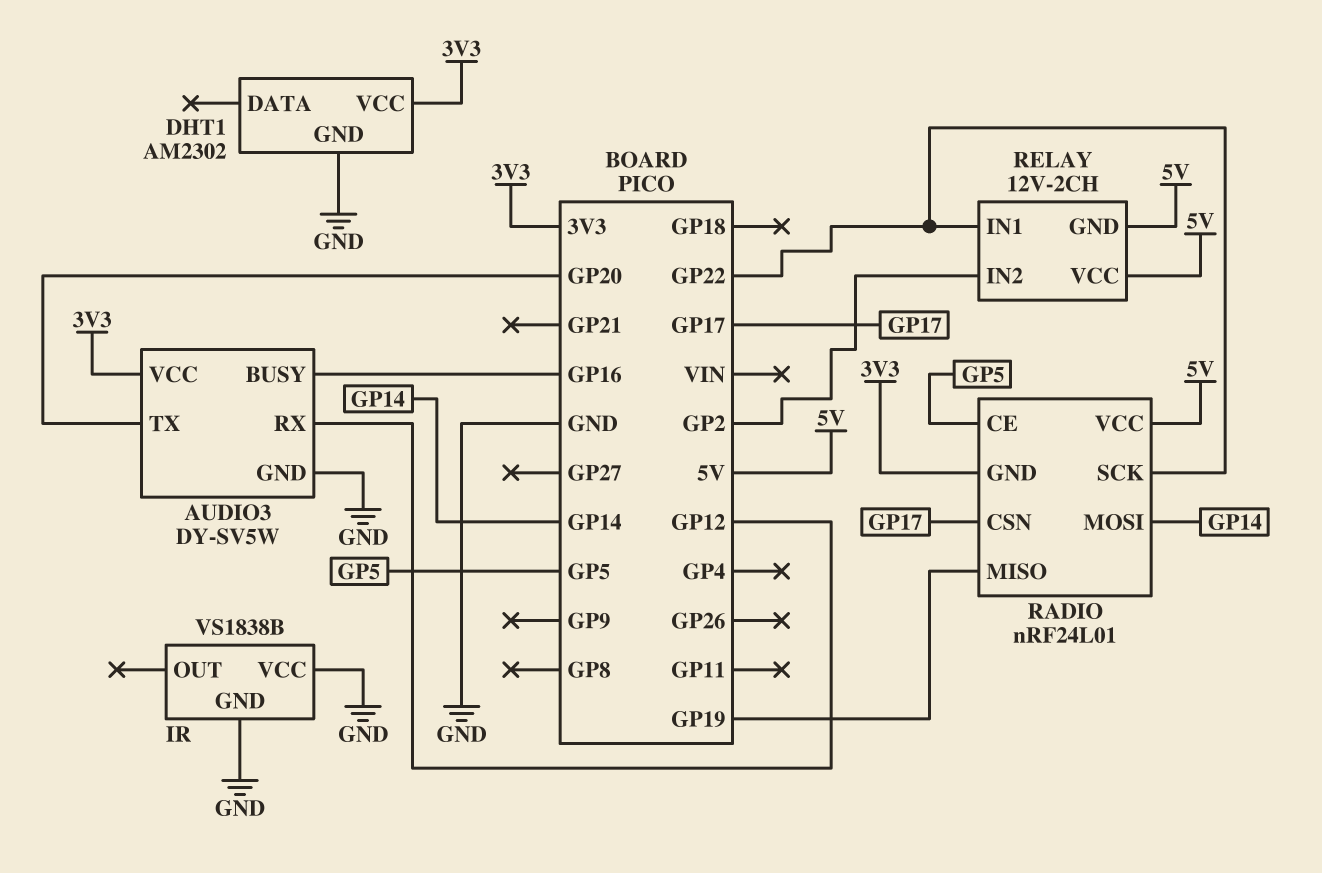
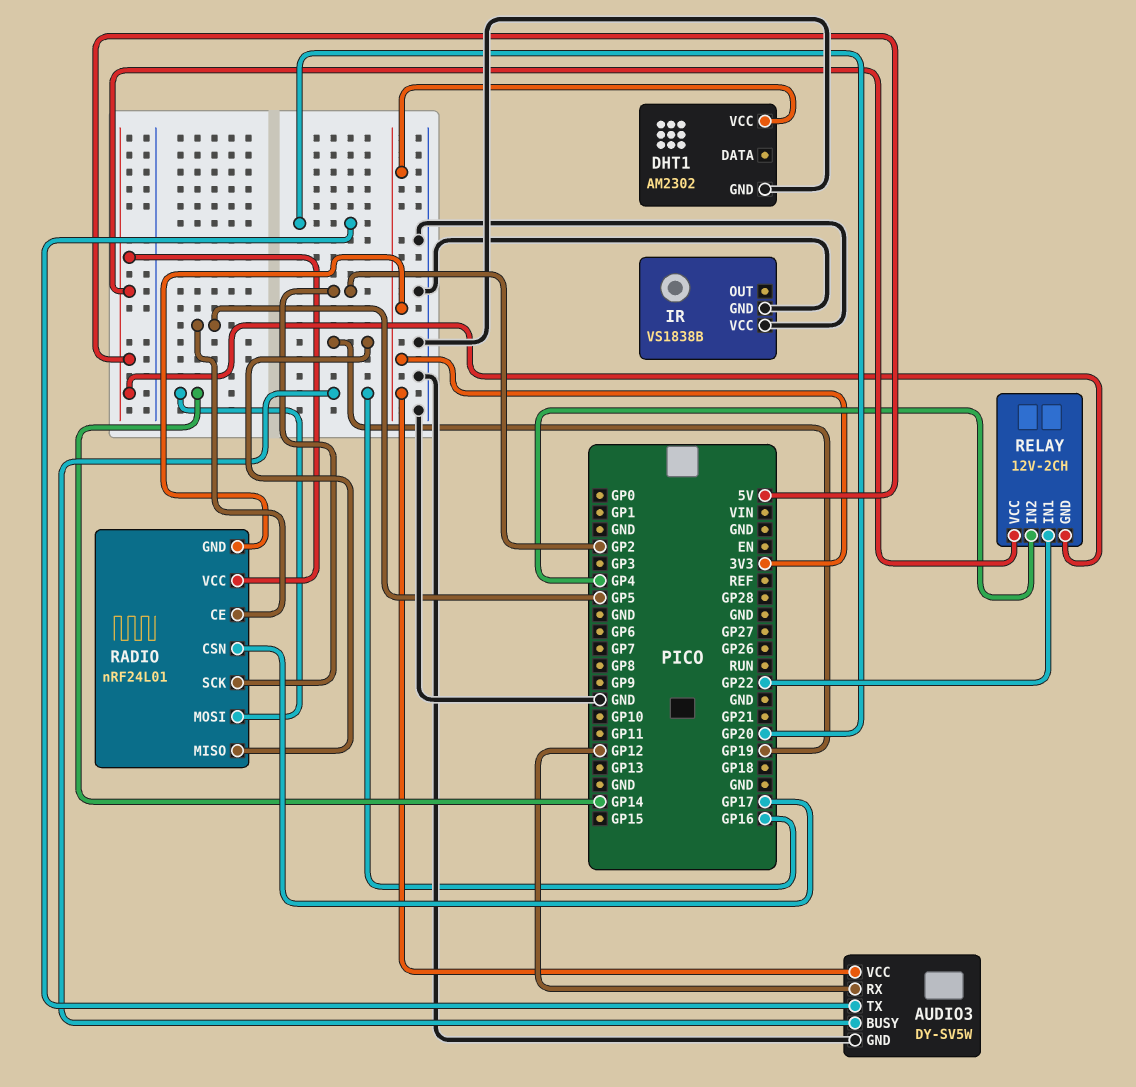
RADIO pin SCK: GP22 -> GP2
RELAY pin IN2: GP2 -> GP4

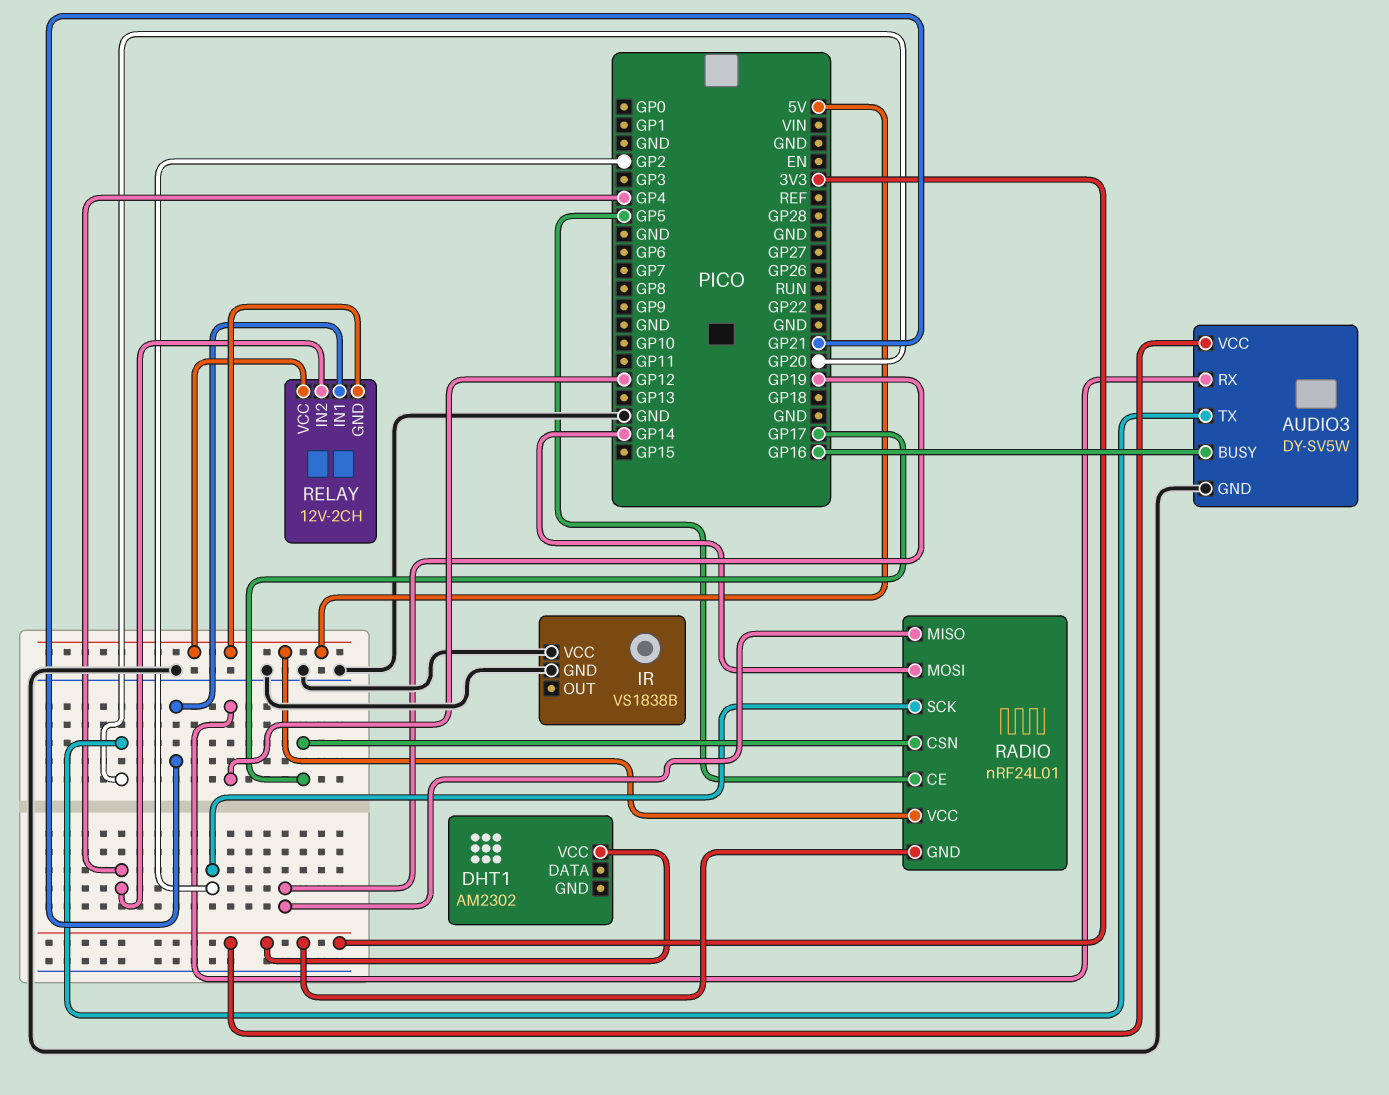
DHT1 pin GND: GND -> none
RELAY pin IN1: GP22 -> GP21

